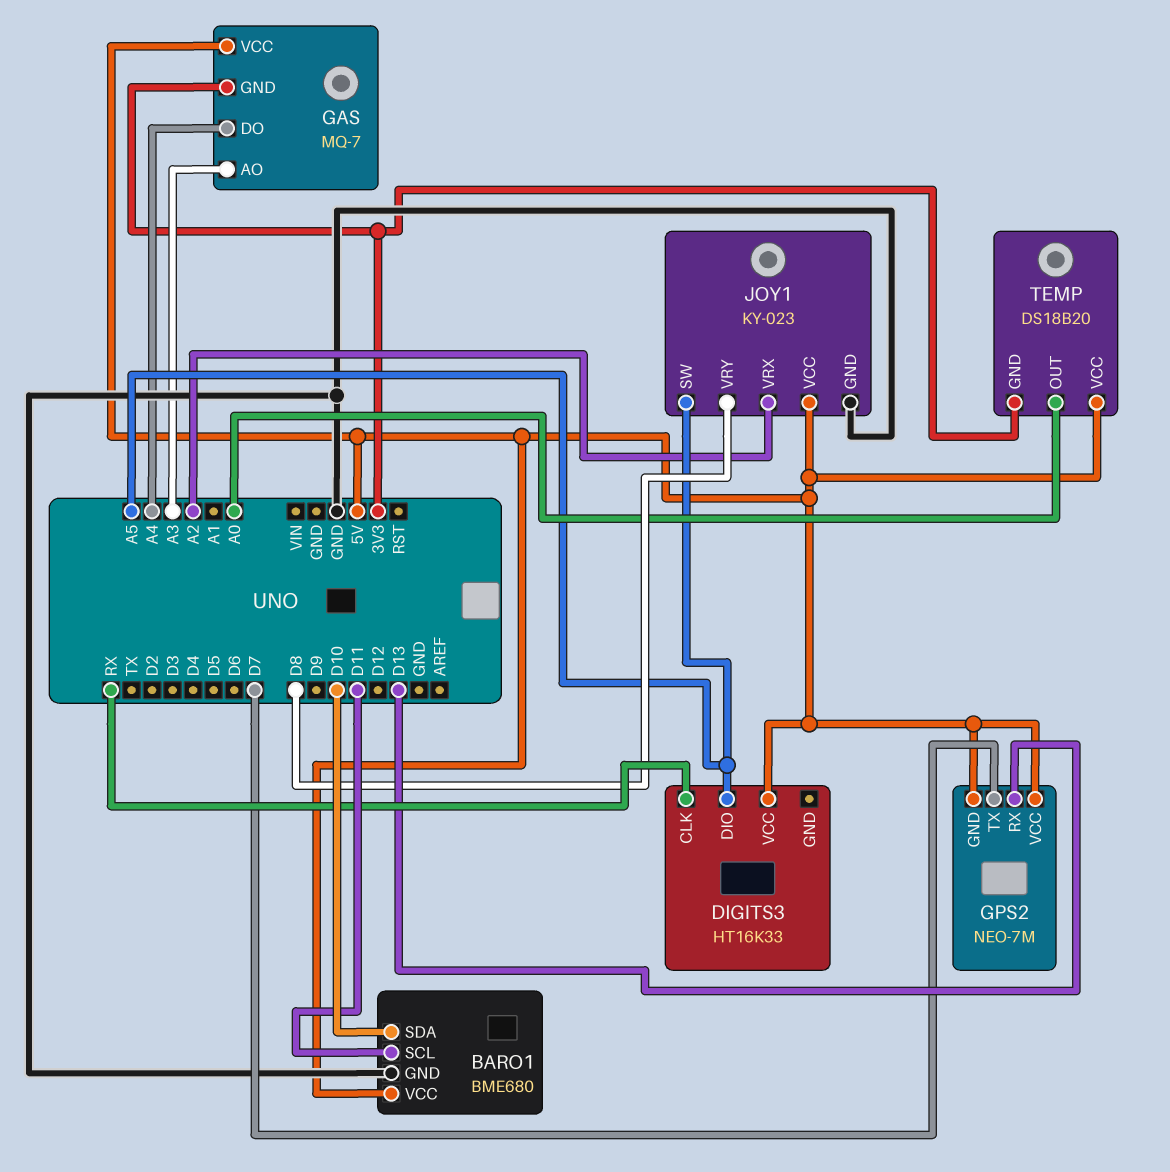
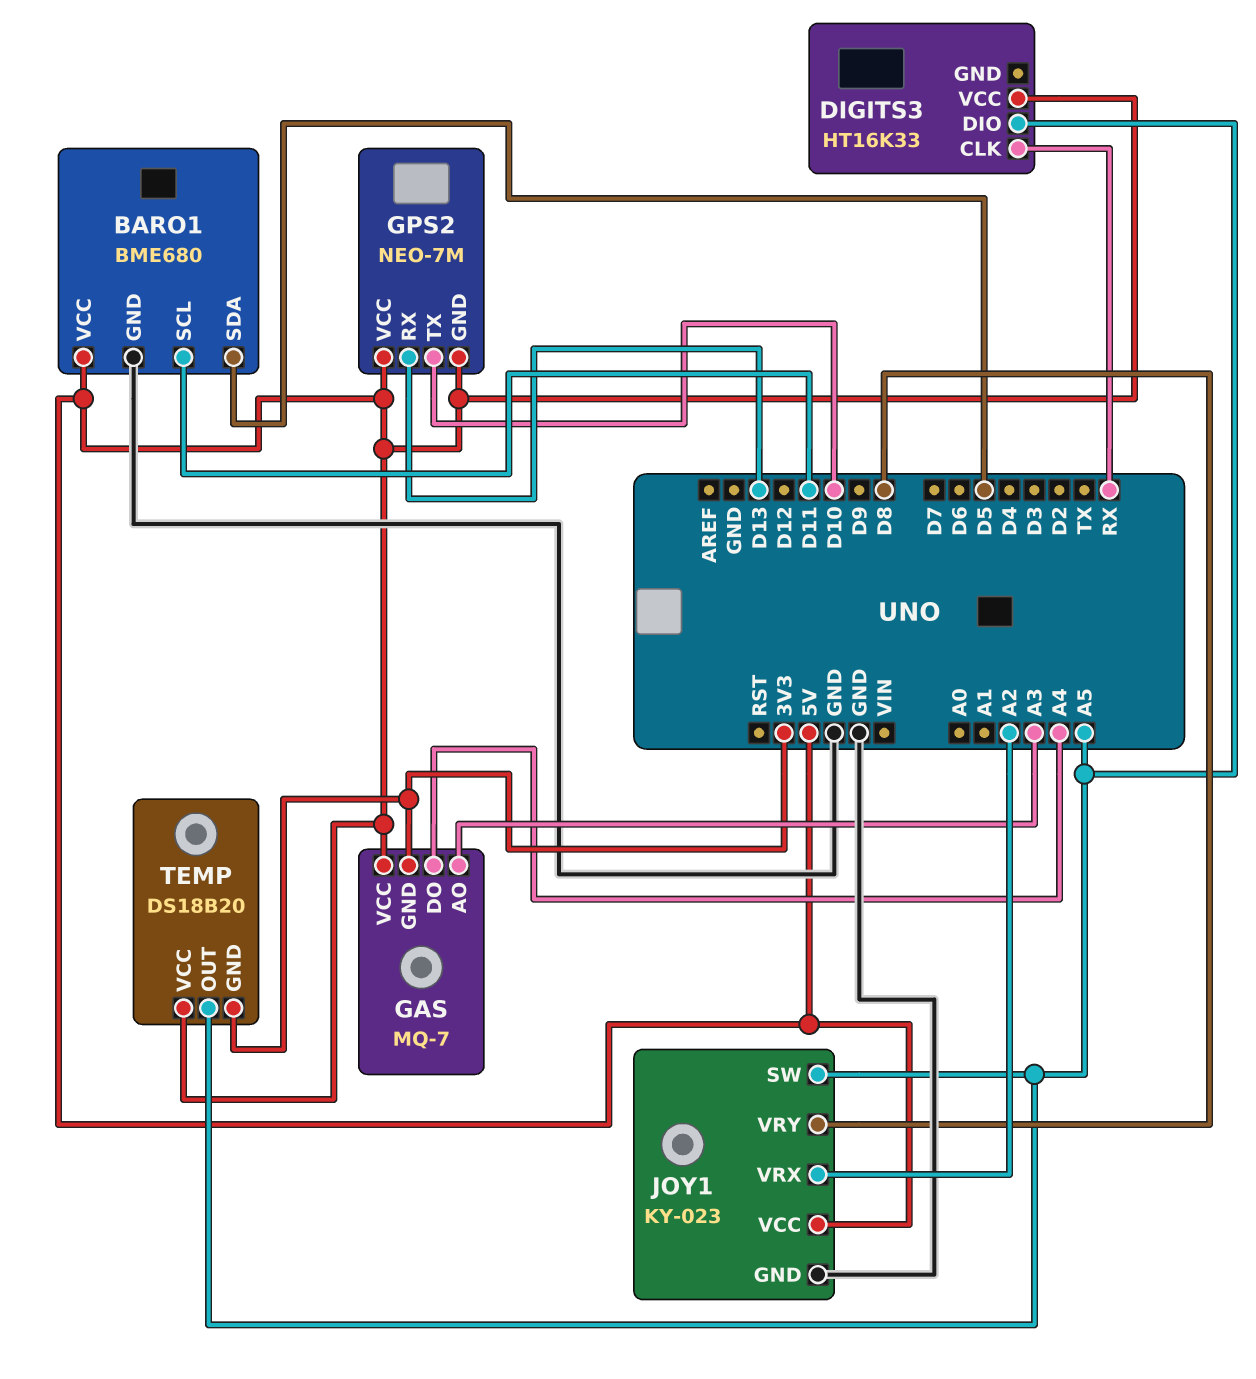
BARO1 pin SDA: D10 -> D5
GPS2 pin TX: D7 -> D10
TEMP pin OUT: A0 -> A5

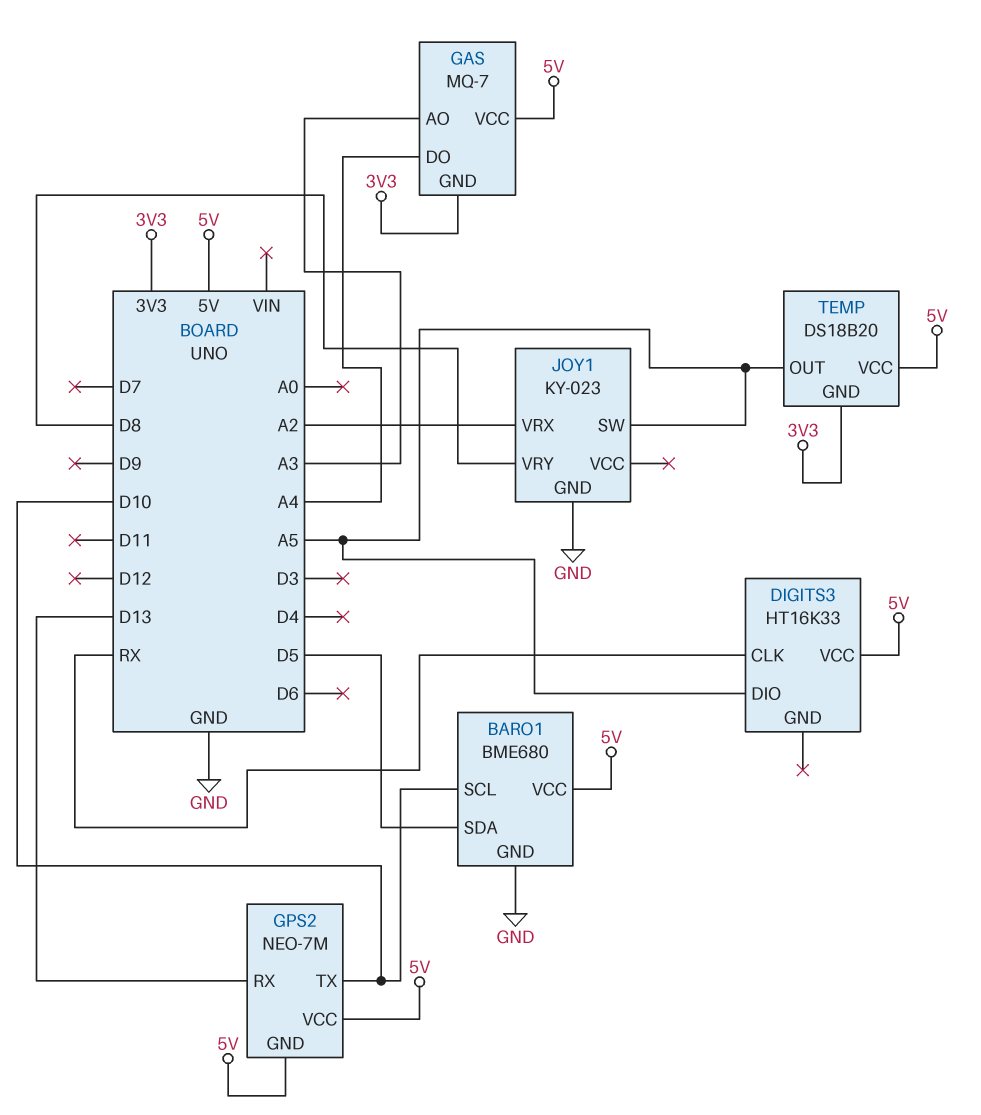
BARO1 pin SCL: D11 -> D10
JOY1 pin VCC: 5V -> none

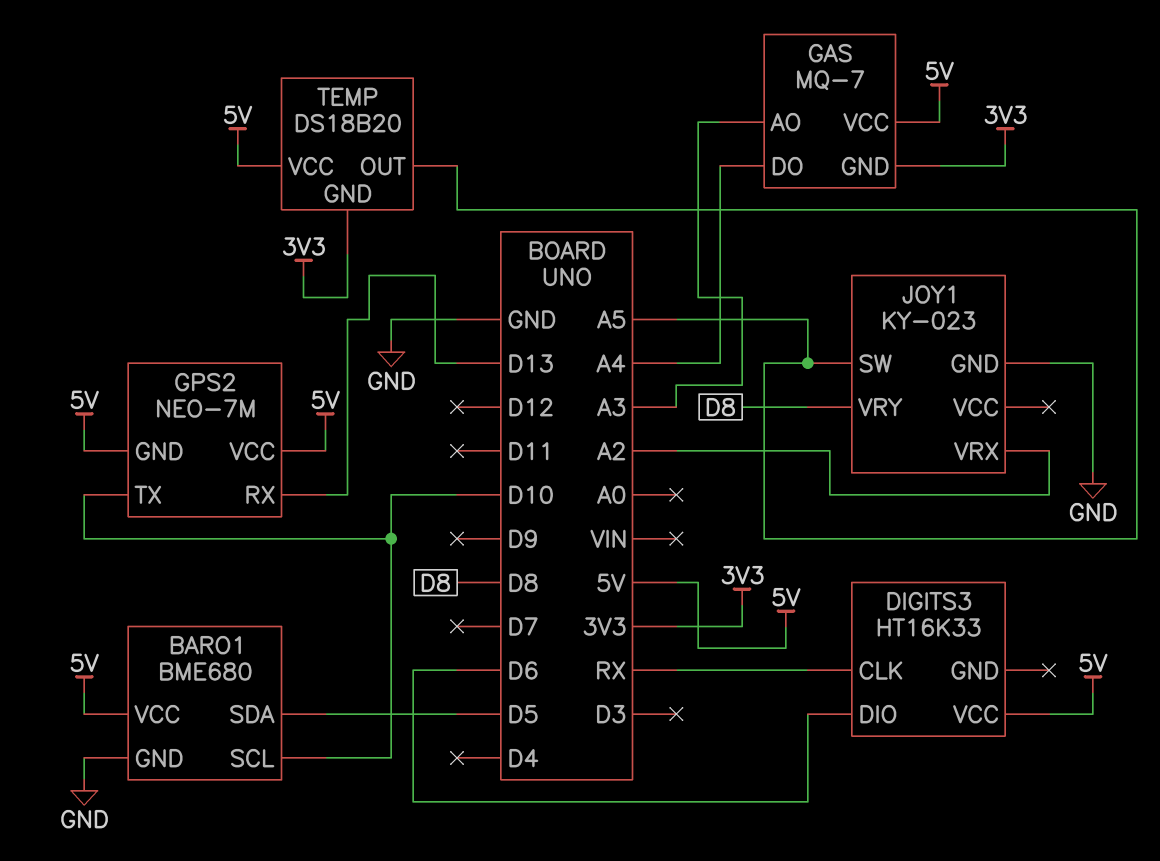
DIGITS3 pin DIO: A5 -> D6

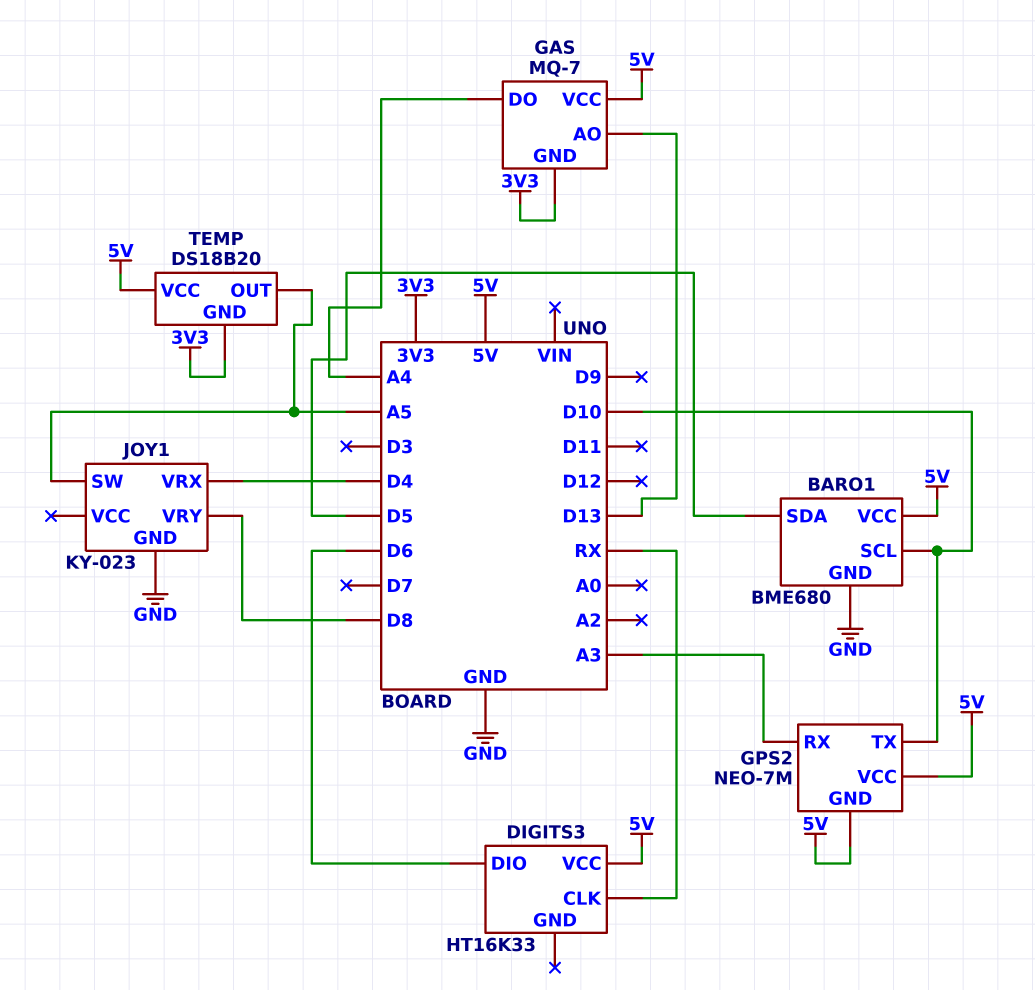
GAS pin AO: A3 -> D13
GPS2 pin RX: D13 -> A3
JOY1 pin VRX: A2 -> D4

